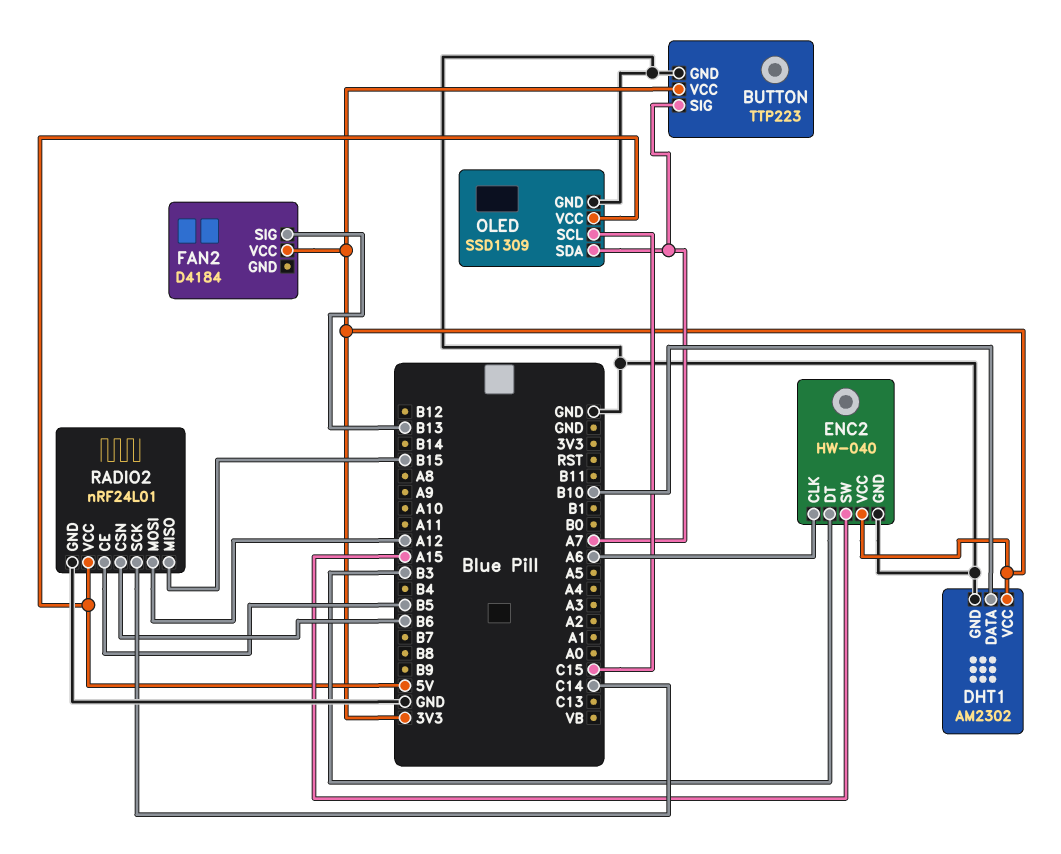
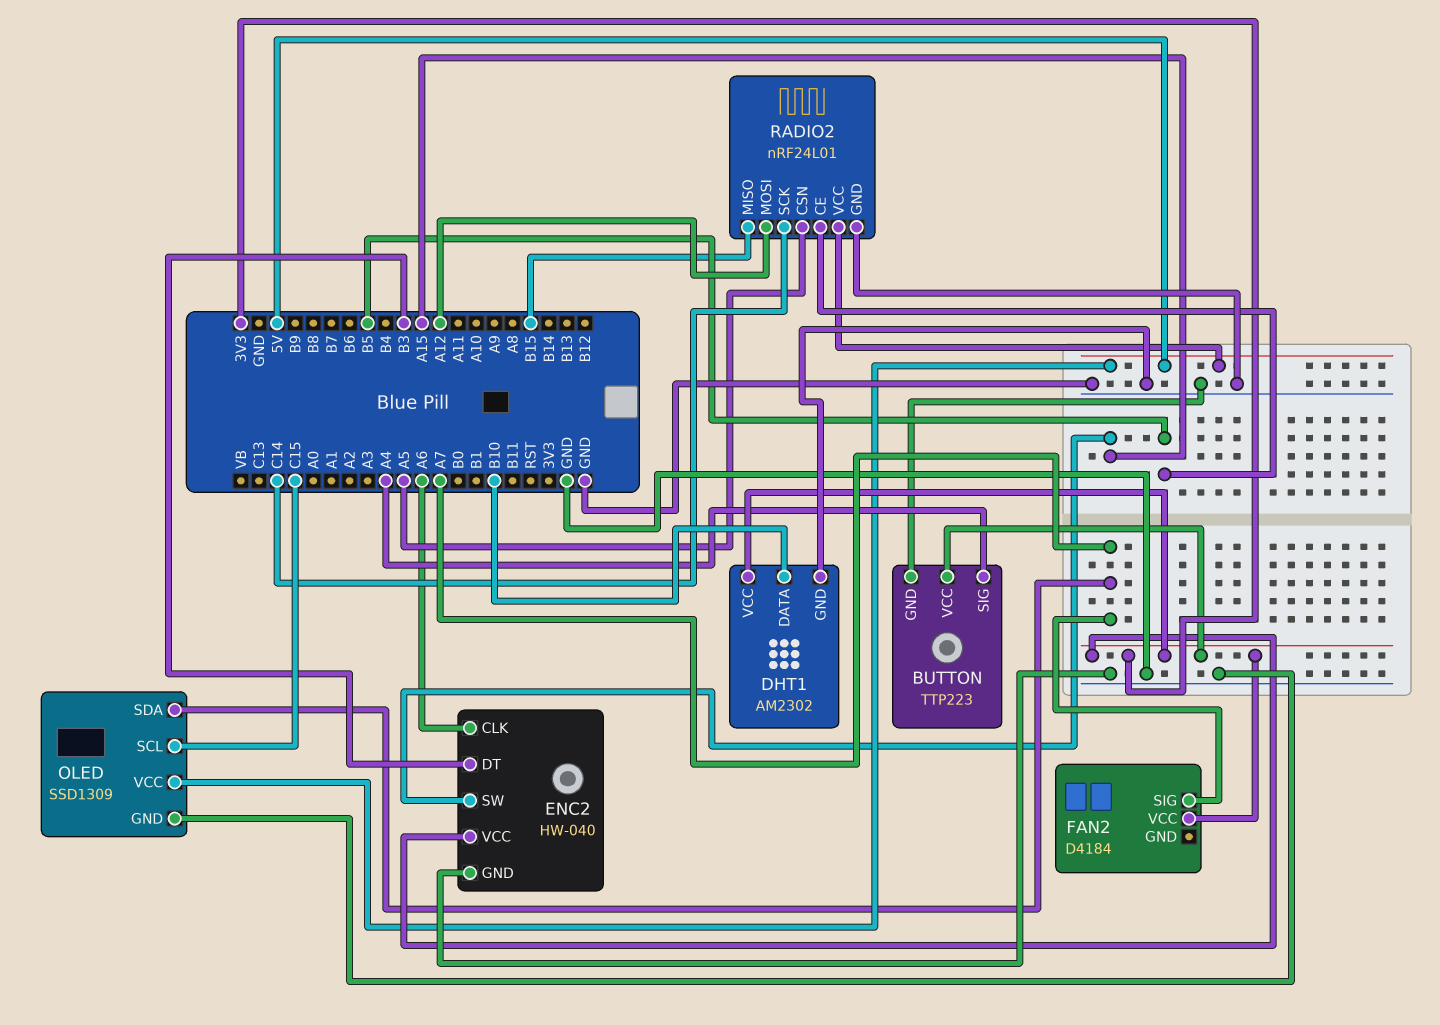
BUTTON pin SIG: A7 -> A4
FAN2 pin SIG: B13 -> A7
RADIO2 pin CSN: B6 -> A5

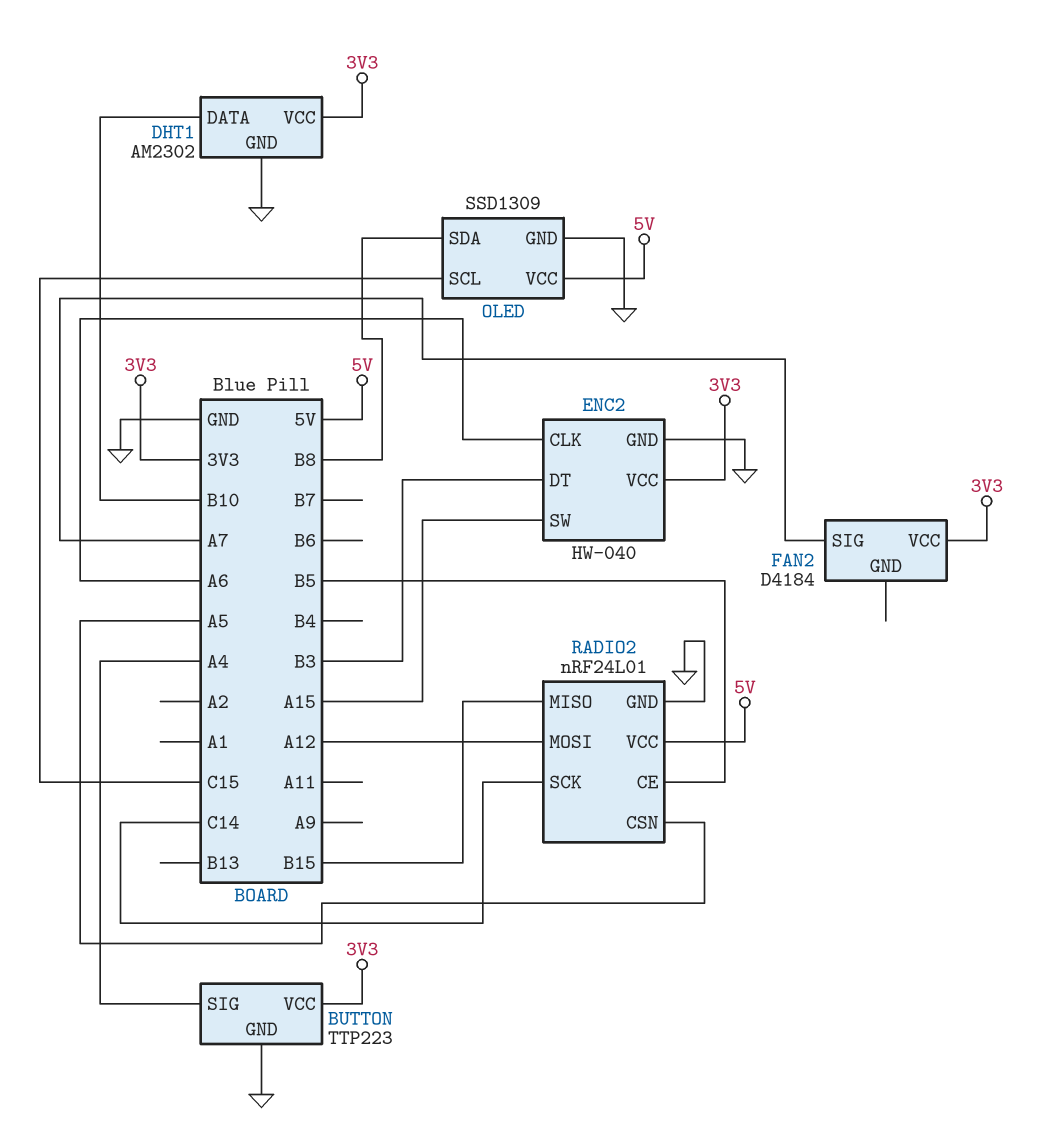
OLED pin SDA: A7 -> B8

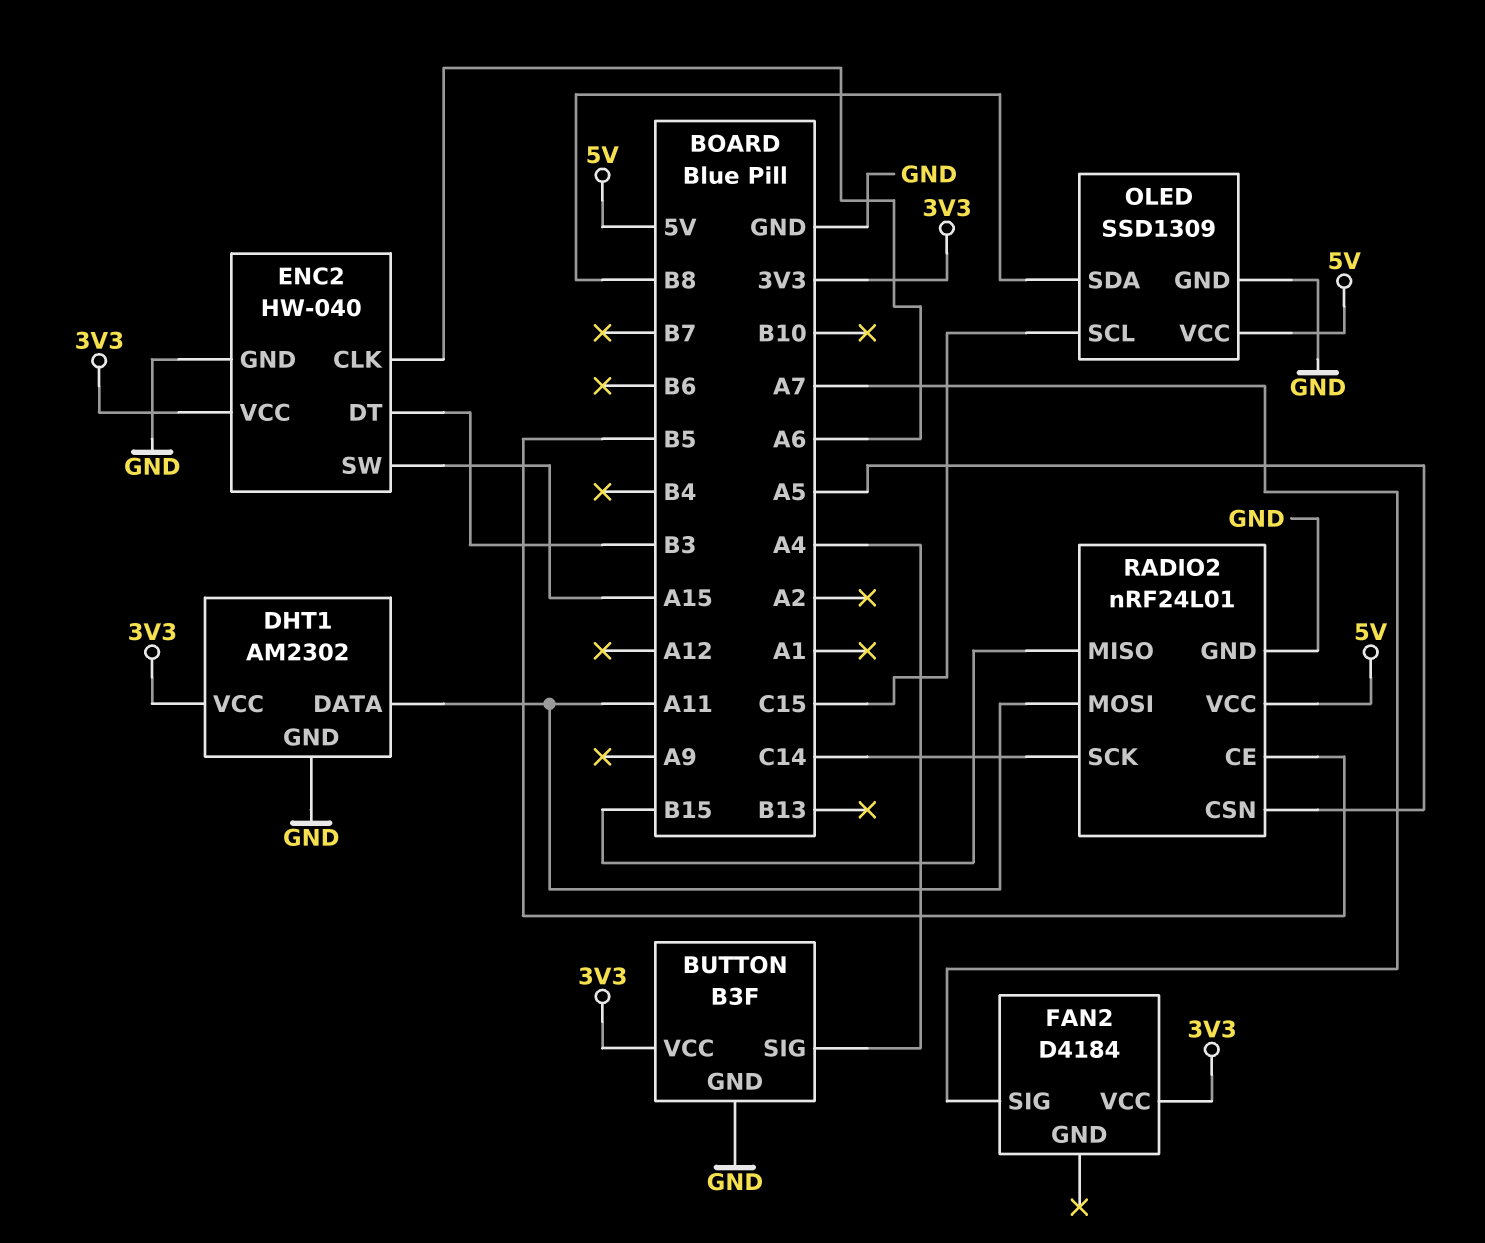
BUTTON: TTP223 -> B3F
DHT1 pin DATA: B10 -> A11
RADIO2 pin MOSI: A12 -> A11

